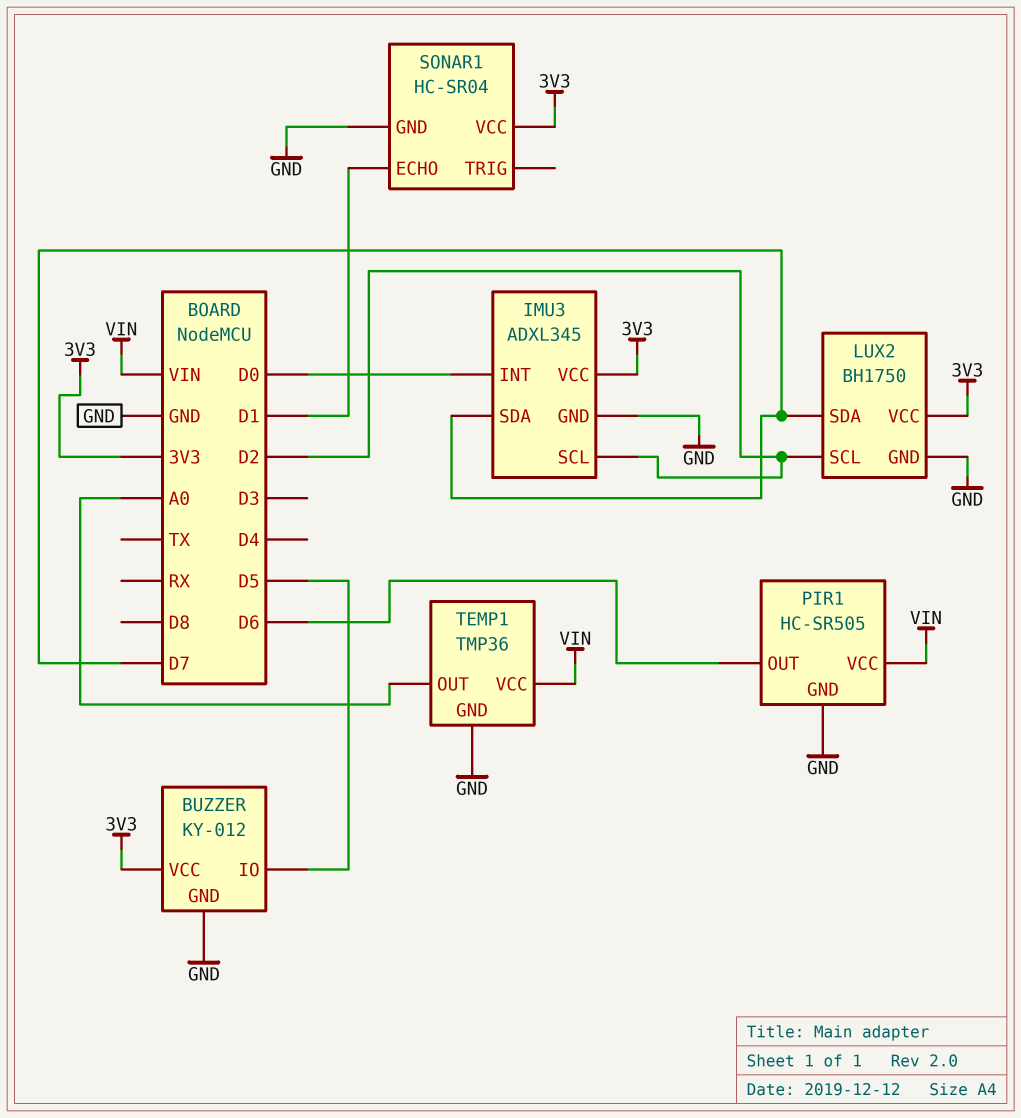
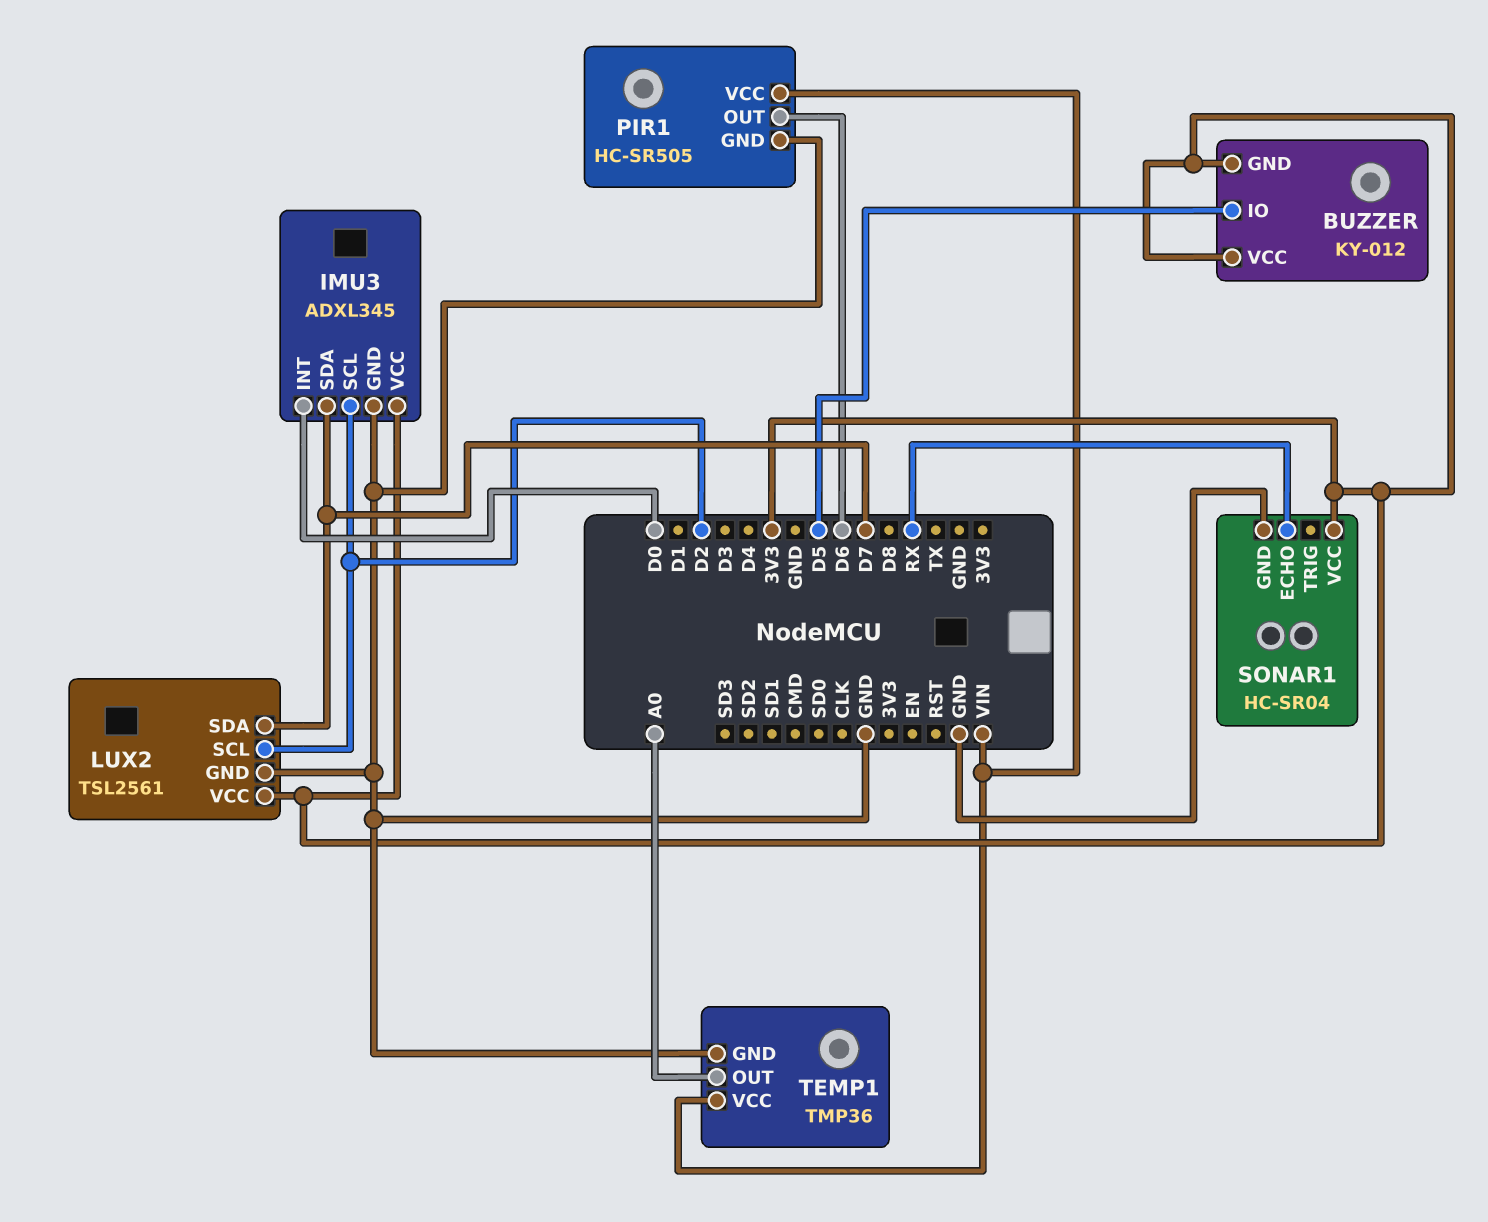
BUZZER pin GND: GND -> 3V3
LUX2: BH1750 -> TSL2561
SONAR1 pin ECHO: D1 -> RX

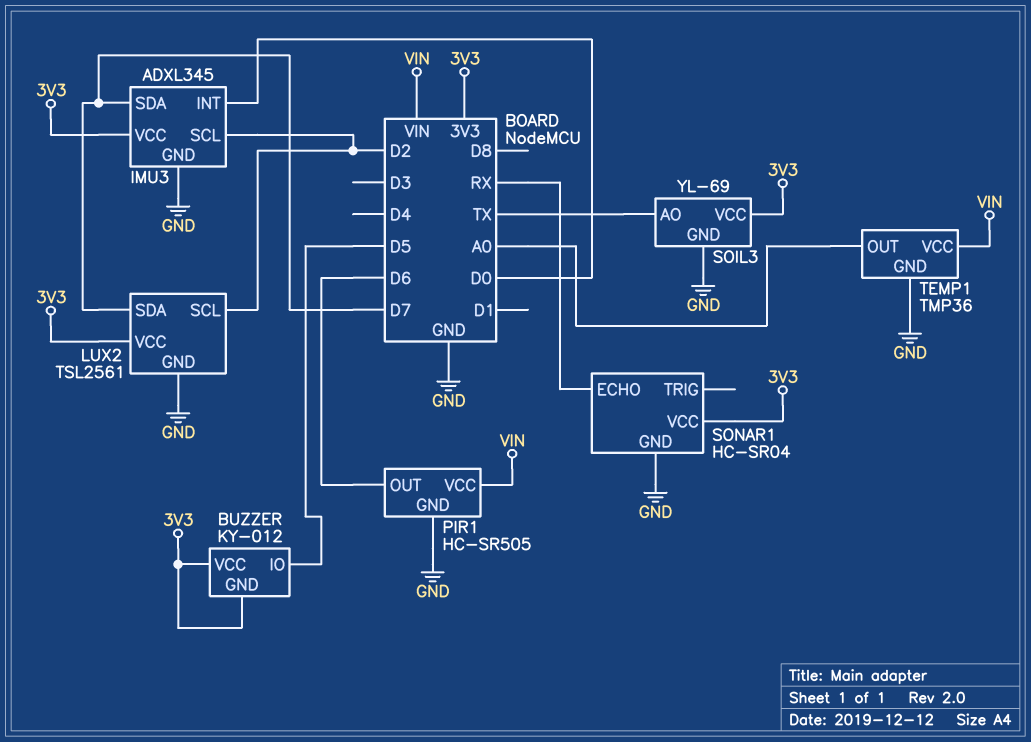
SOIL3: none -> YL-69
SOIL3 pin AO: none -> TX
SOIL3 pin GND: none -> GND
SOIL3 pin VCC: none -> 3V3

